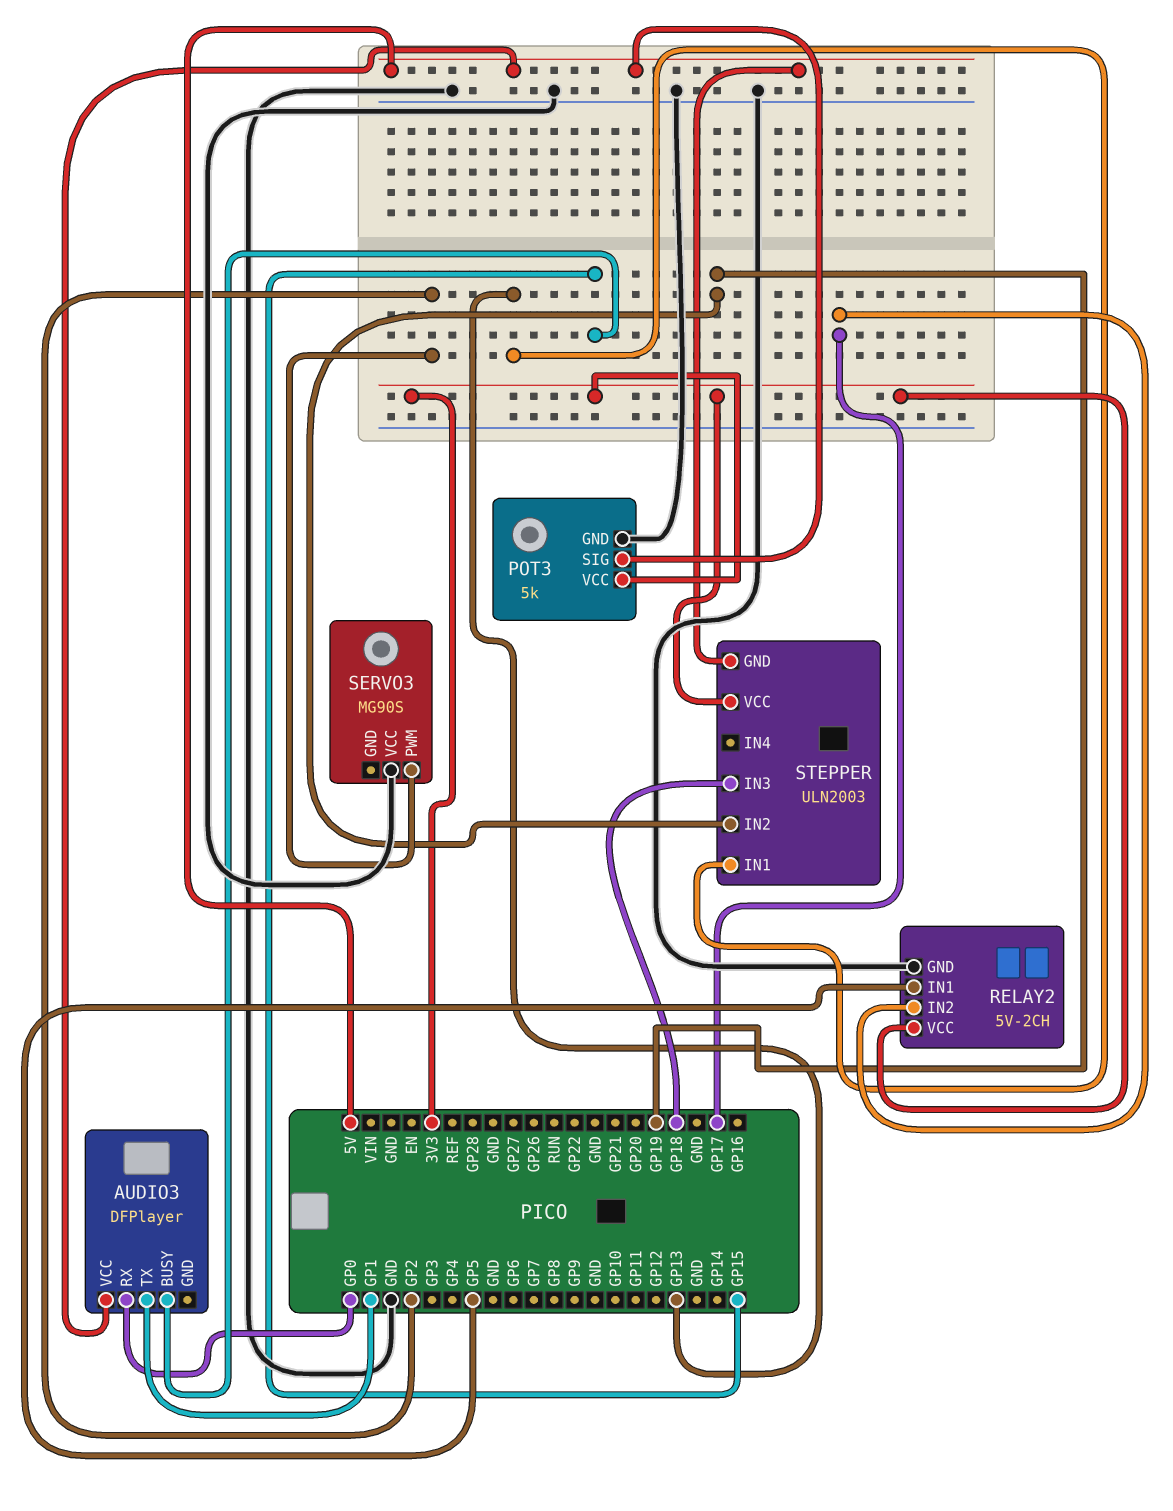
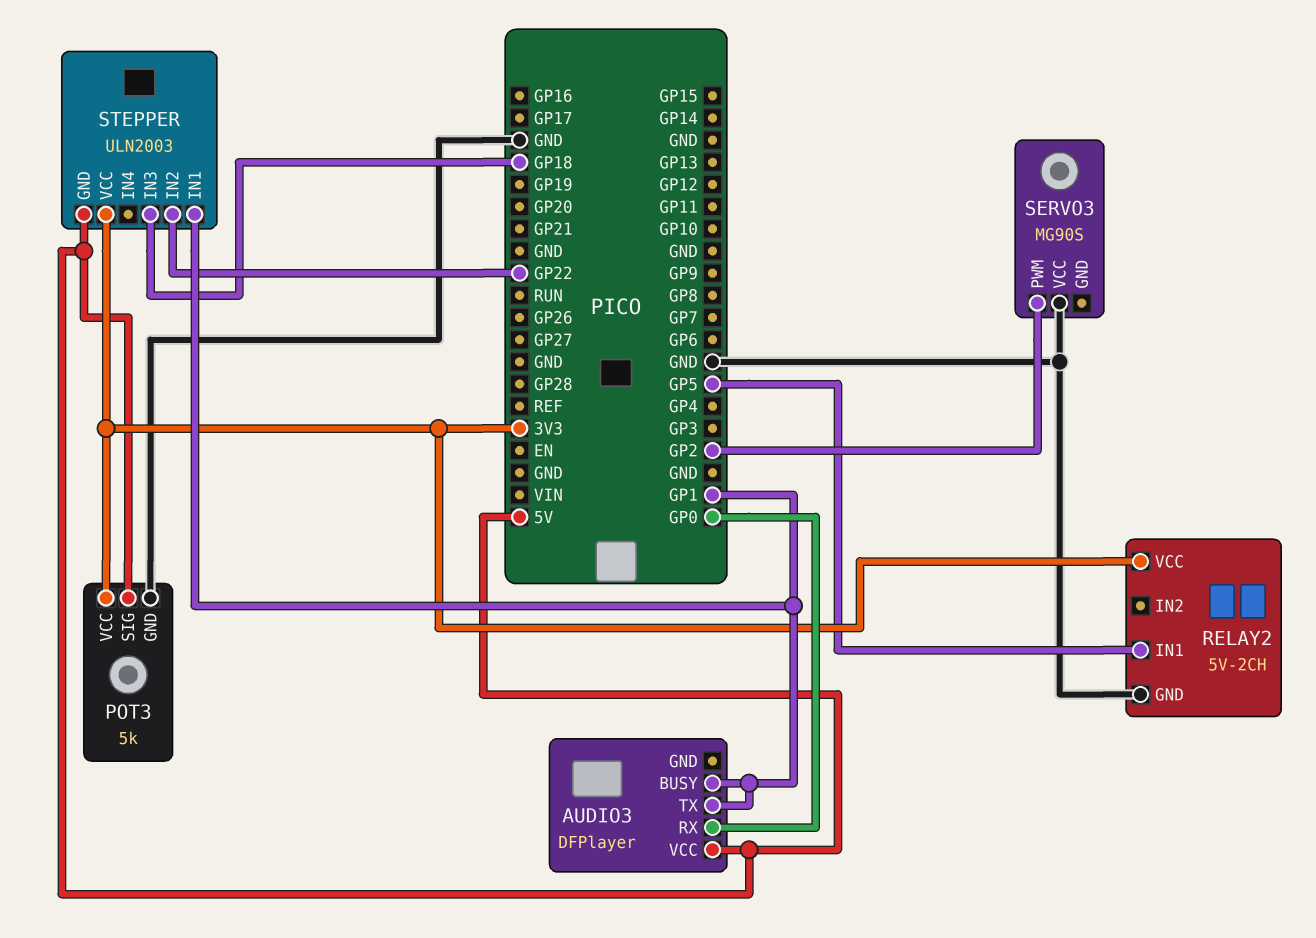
AUDIO3 pin BUSY: GP15 -> GP1
RELAY2 pin IN2: GP17 -> none
STEPPER pin IN1: GP13 -> GP1
STEPPER pin IN2: GP19 -> GP22

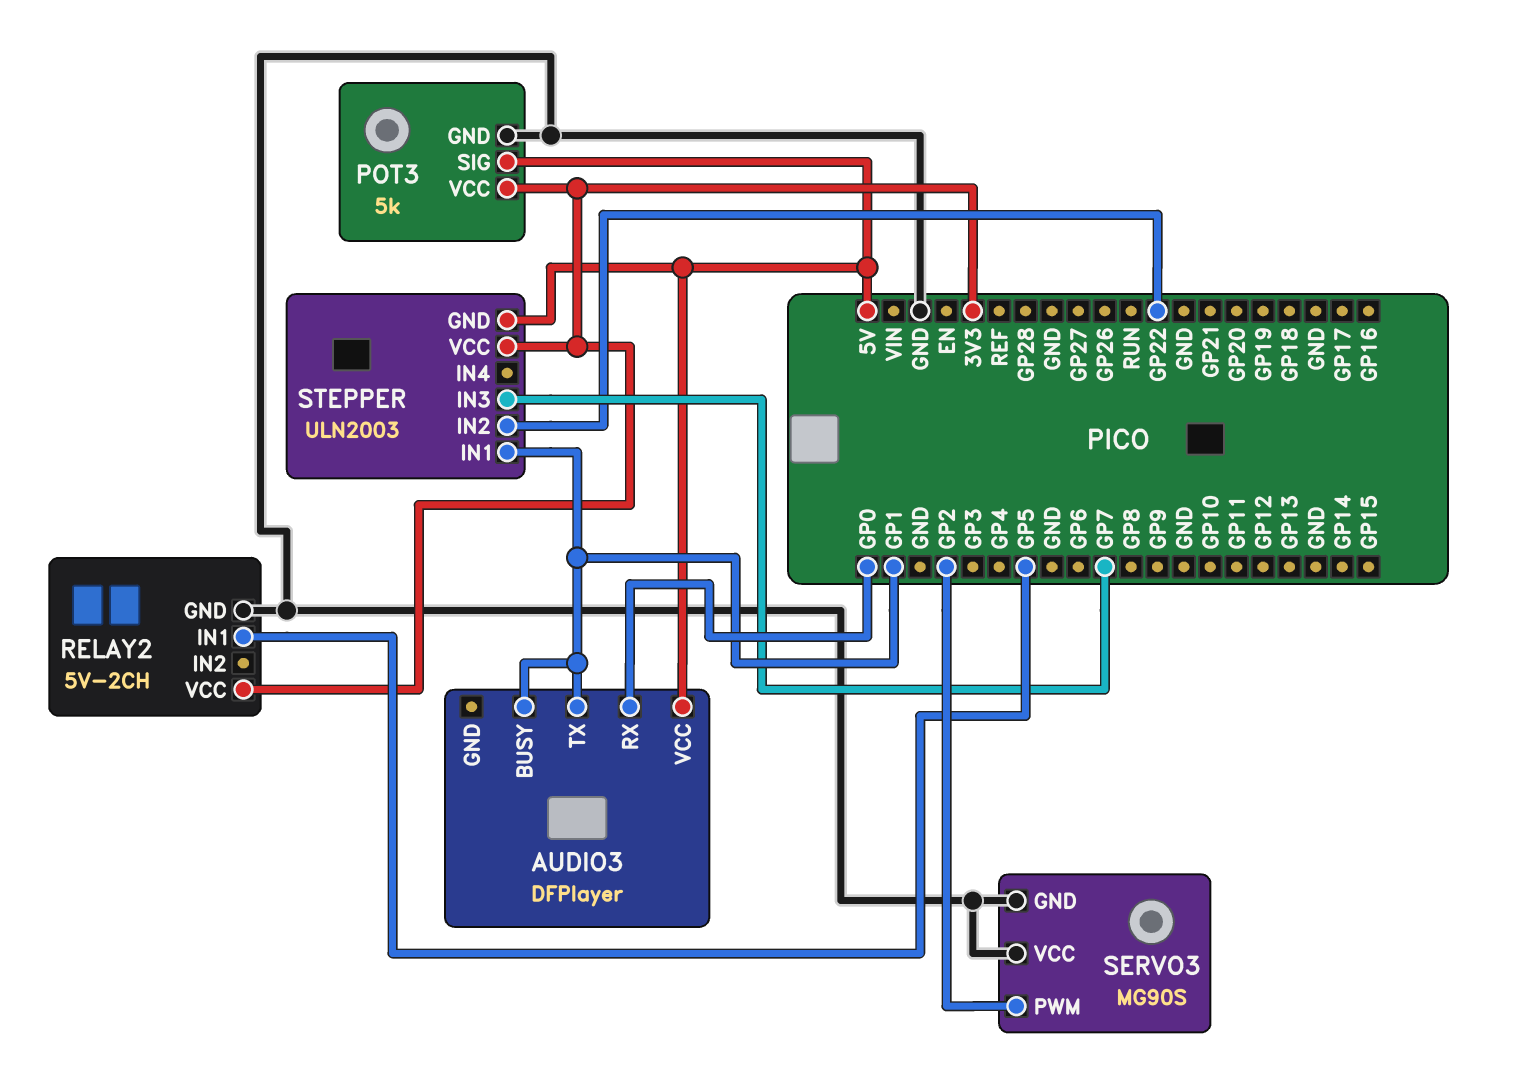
SERVO3 pin GND: none -> GND
STEPPER pin IN3: GP18 -> GP7

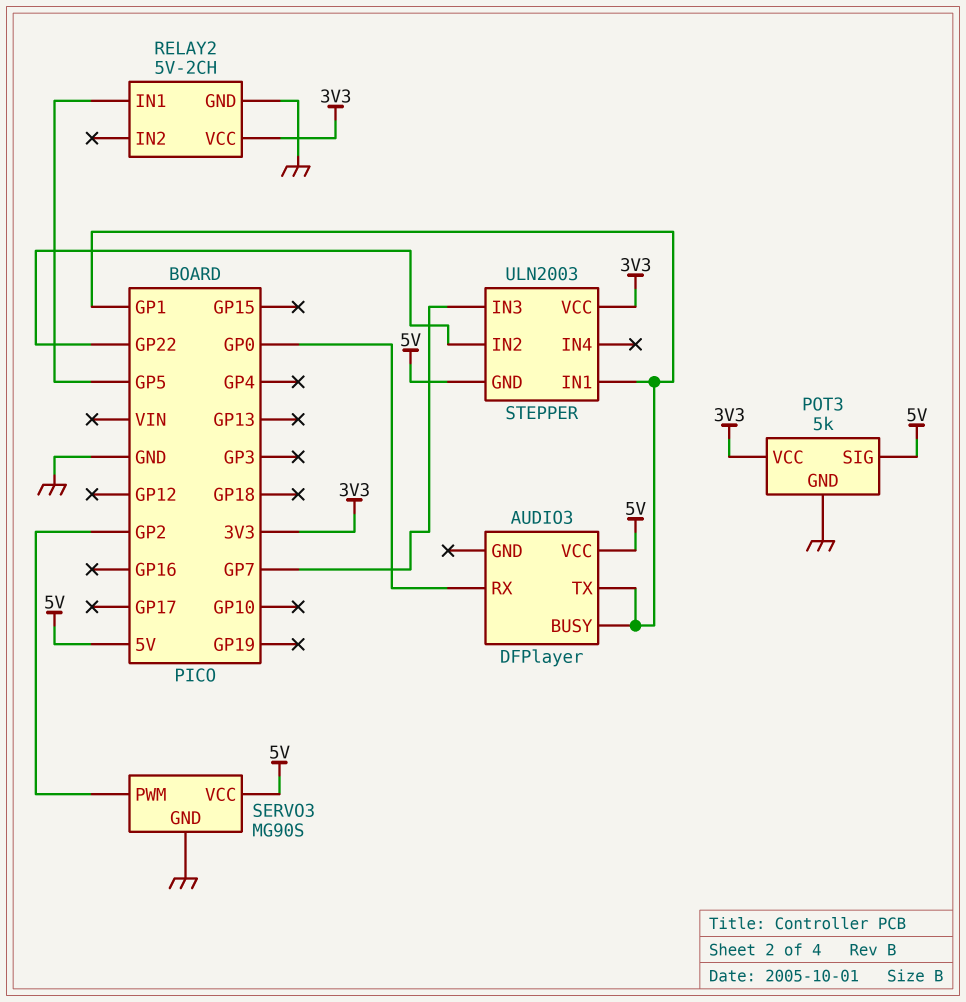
SERVO3 pin VCC: GND -> 5V

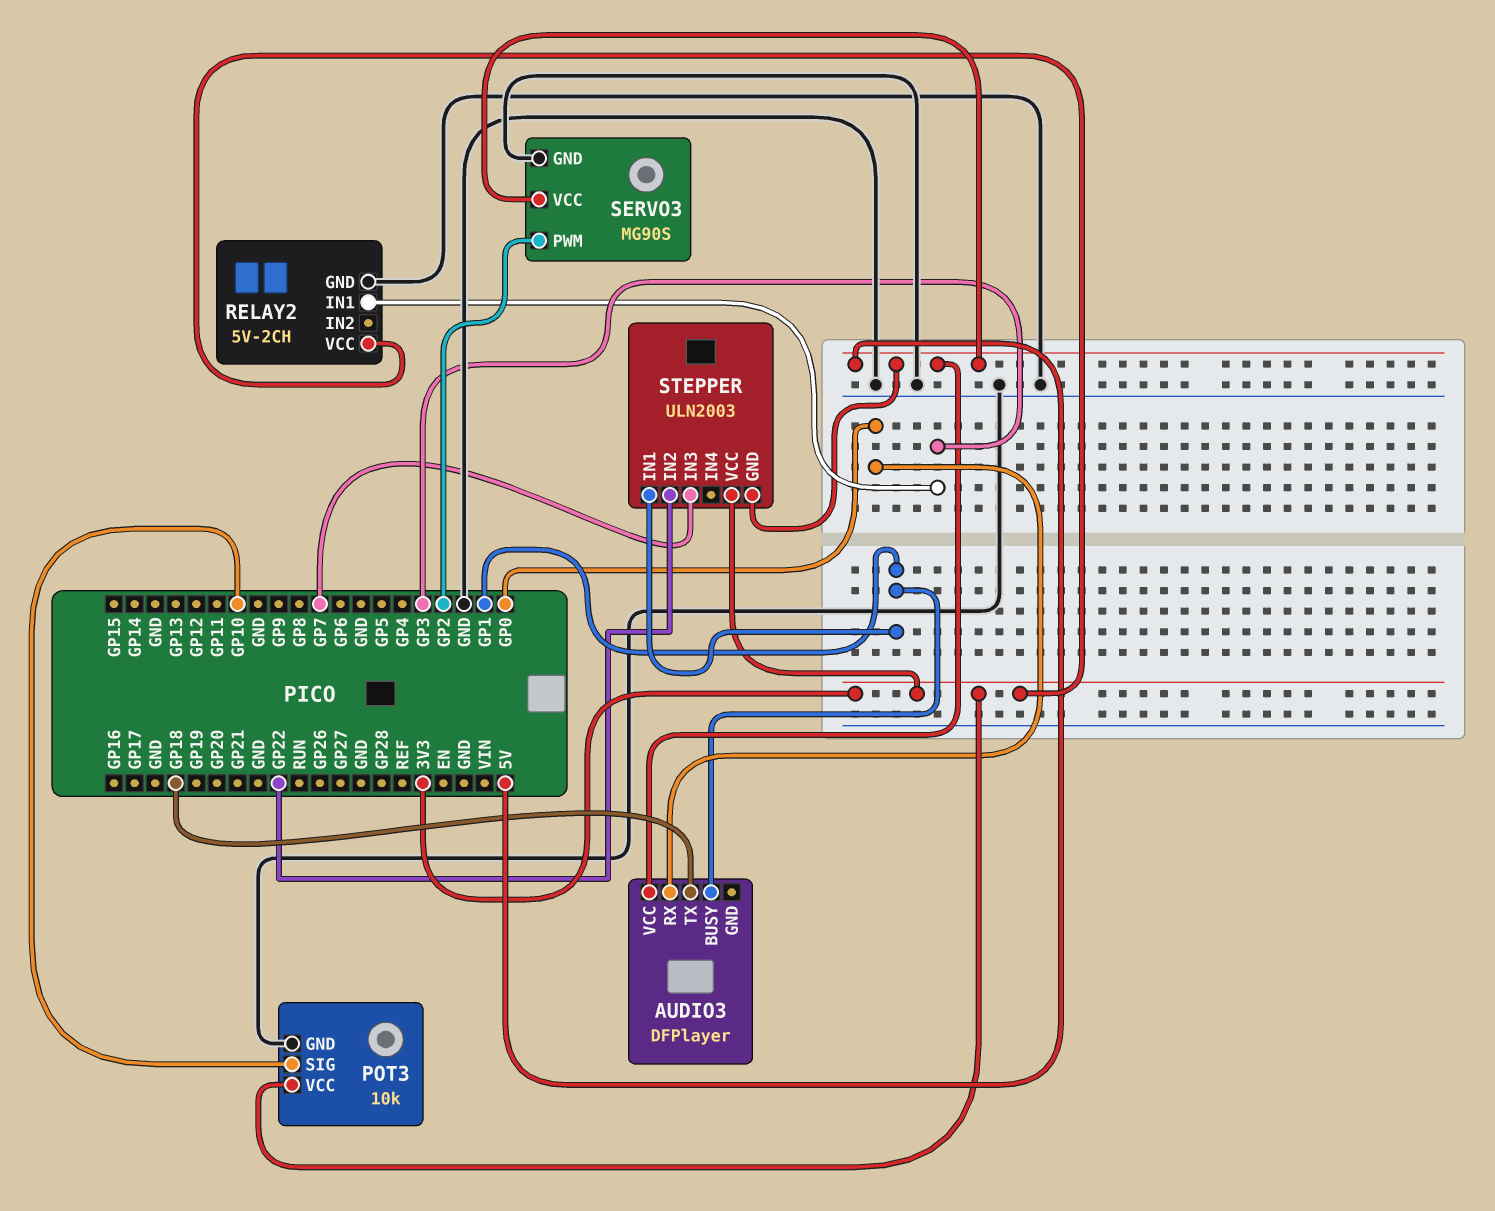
AUDIO3 pin TX: GP1 -> GP18
POT3: 5k -> 10k
POT3 pin SIG: 5V -> GP10
RELAY2 pin IN1: GP5 -> GP3

